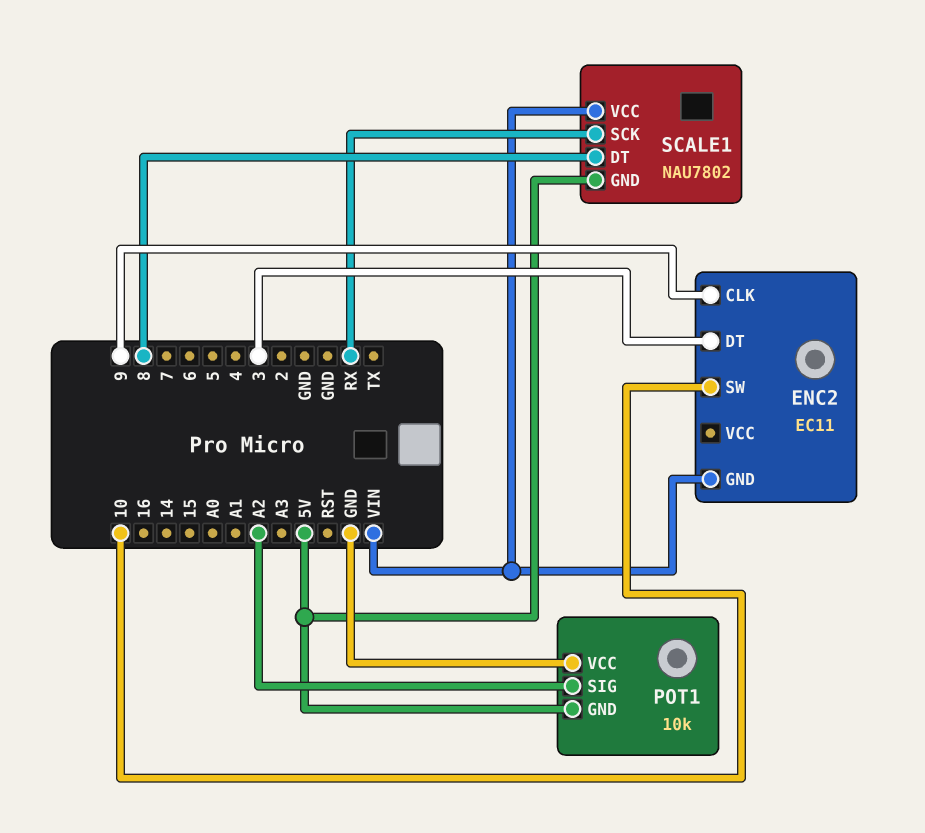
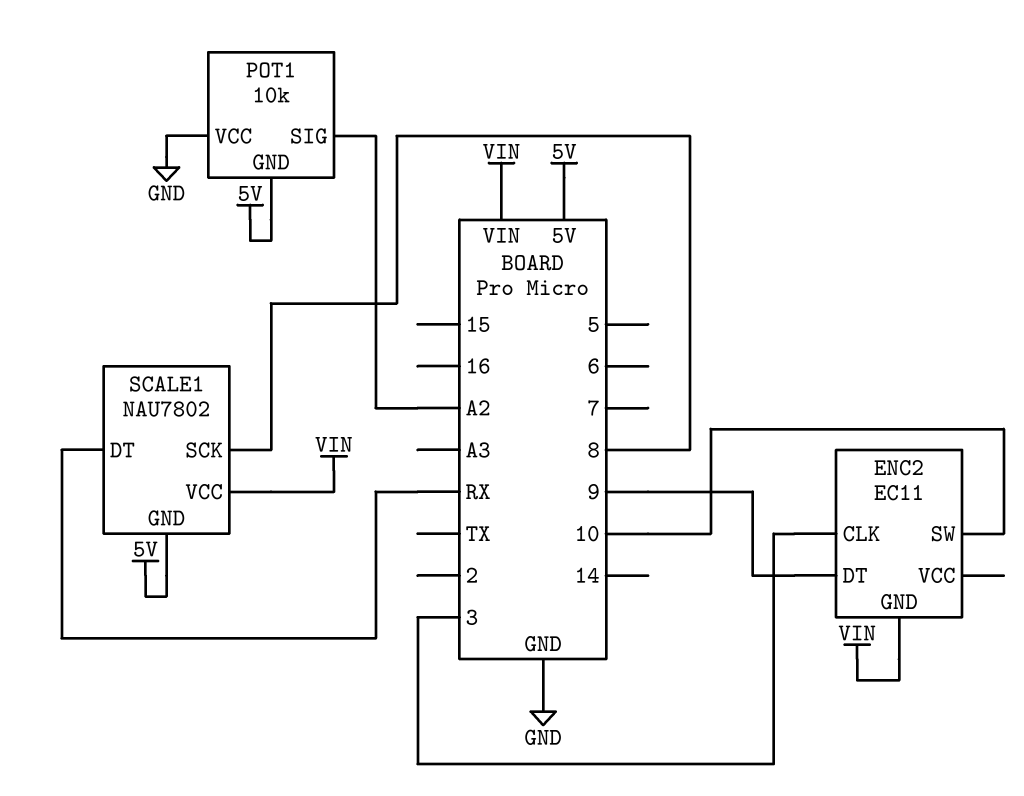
ENC2 pin CLK: 9 -> 3
ENC2 pin DT: 3 -> 9
SCALE1 pin DT: 8 -> RX
SCALE1 pin SCK: RX -> 8

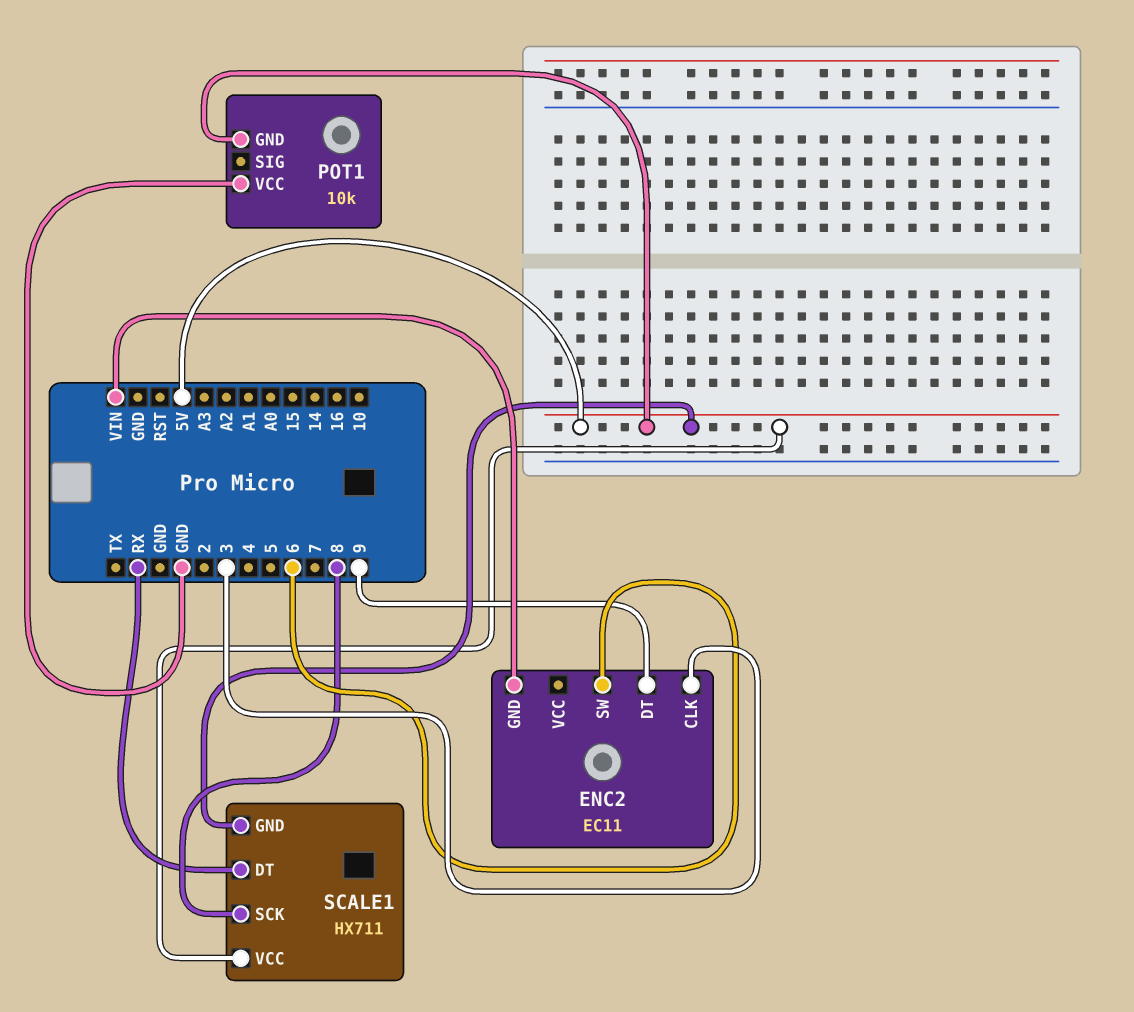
ENC2 pin SW: 10 -> 6
POT1 pin SIG: A2 -> none
SCALE1: NAU7802 -> HX711
SCALE1 pin VCC: VIN -> 5V

